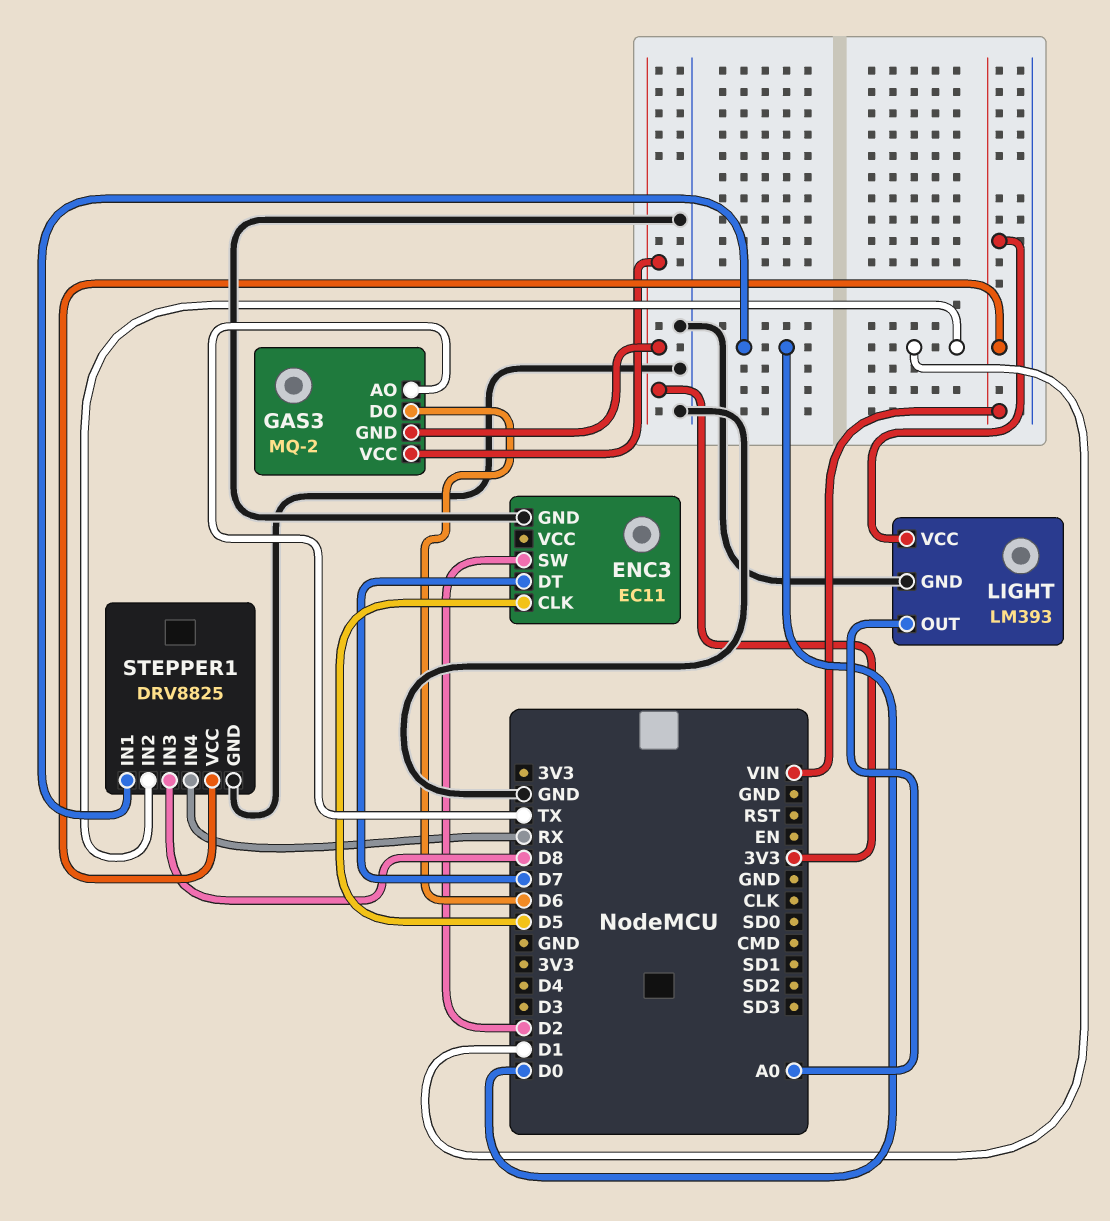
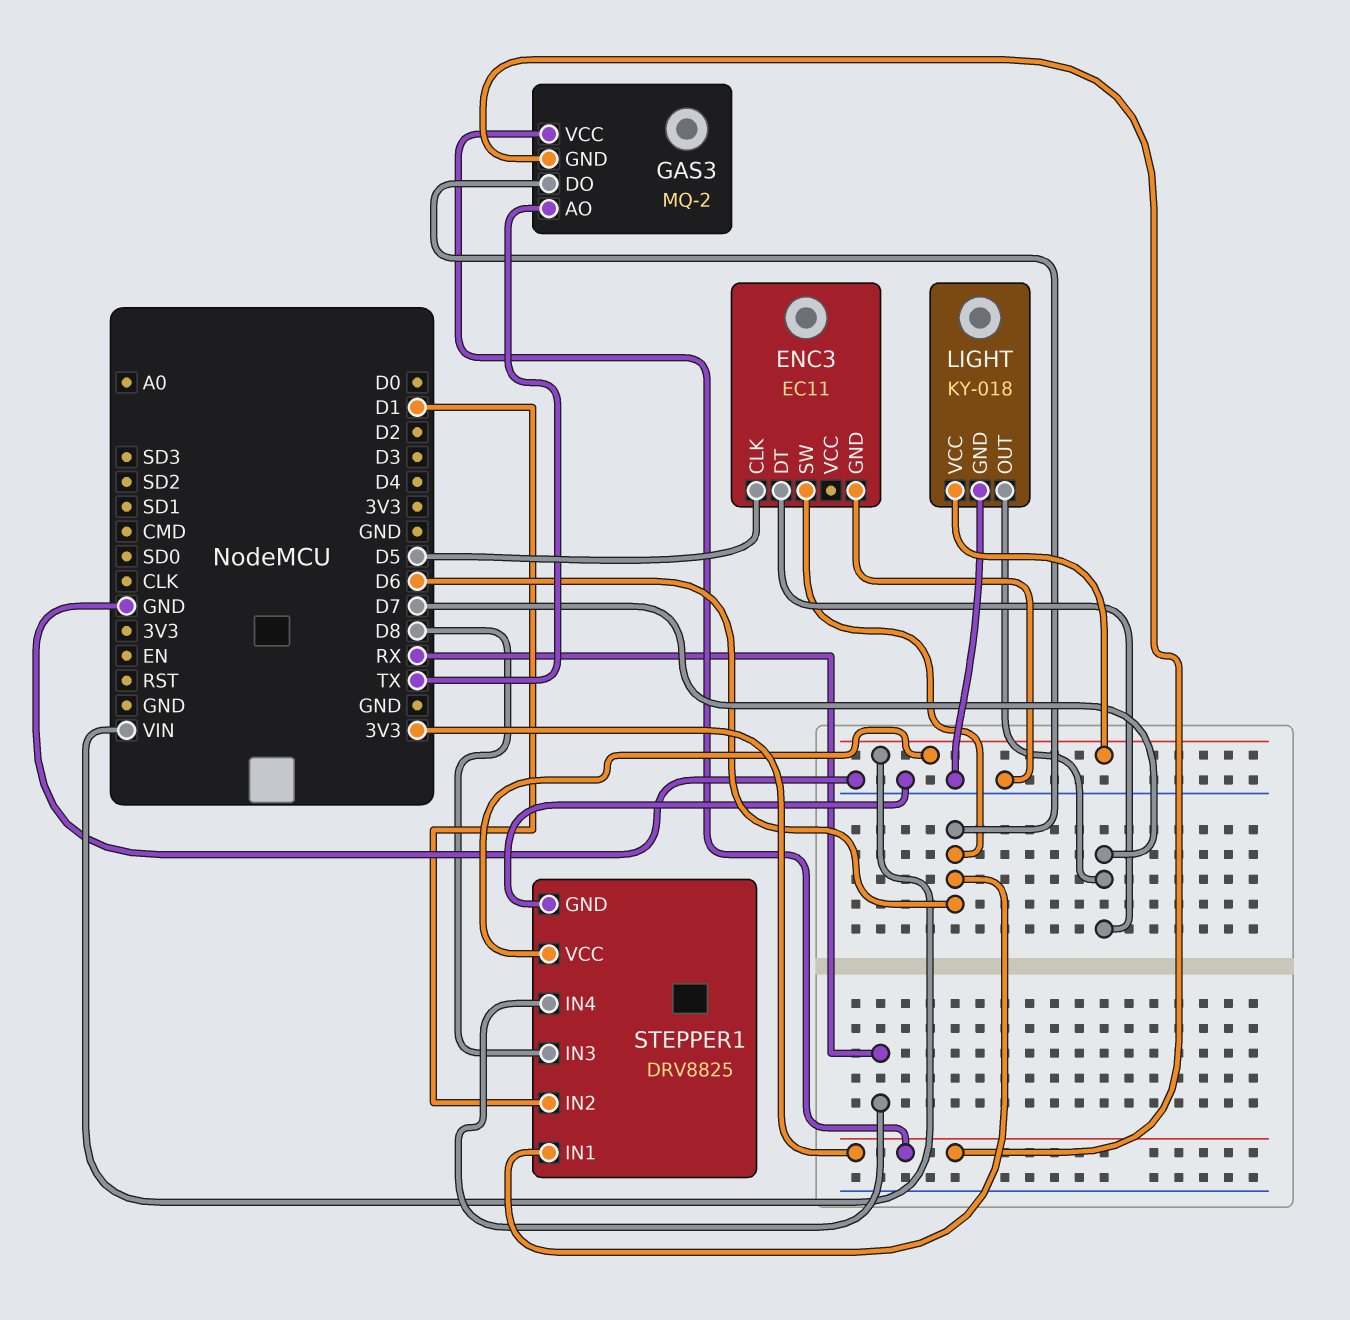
ENC3 pin SW: D2 -> D6
LIGHT: LM393 -> KY-018
LIGHT pin OUT: A0 -> D7
STEPPER1 pin IN1: D0 -> D6

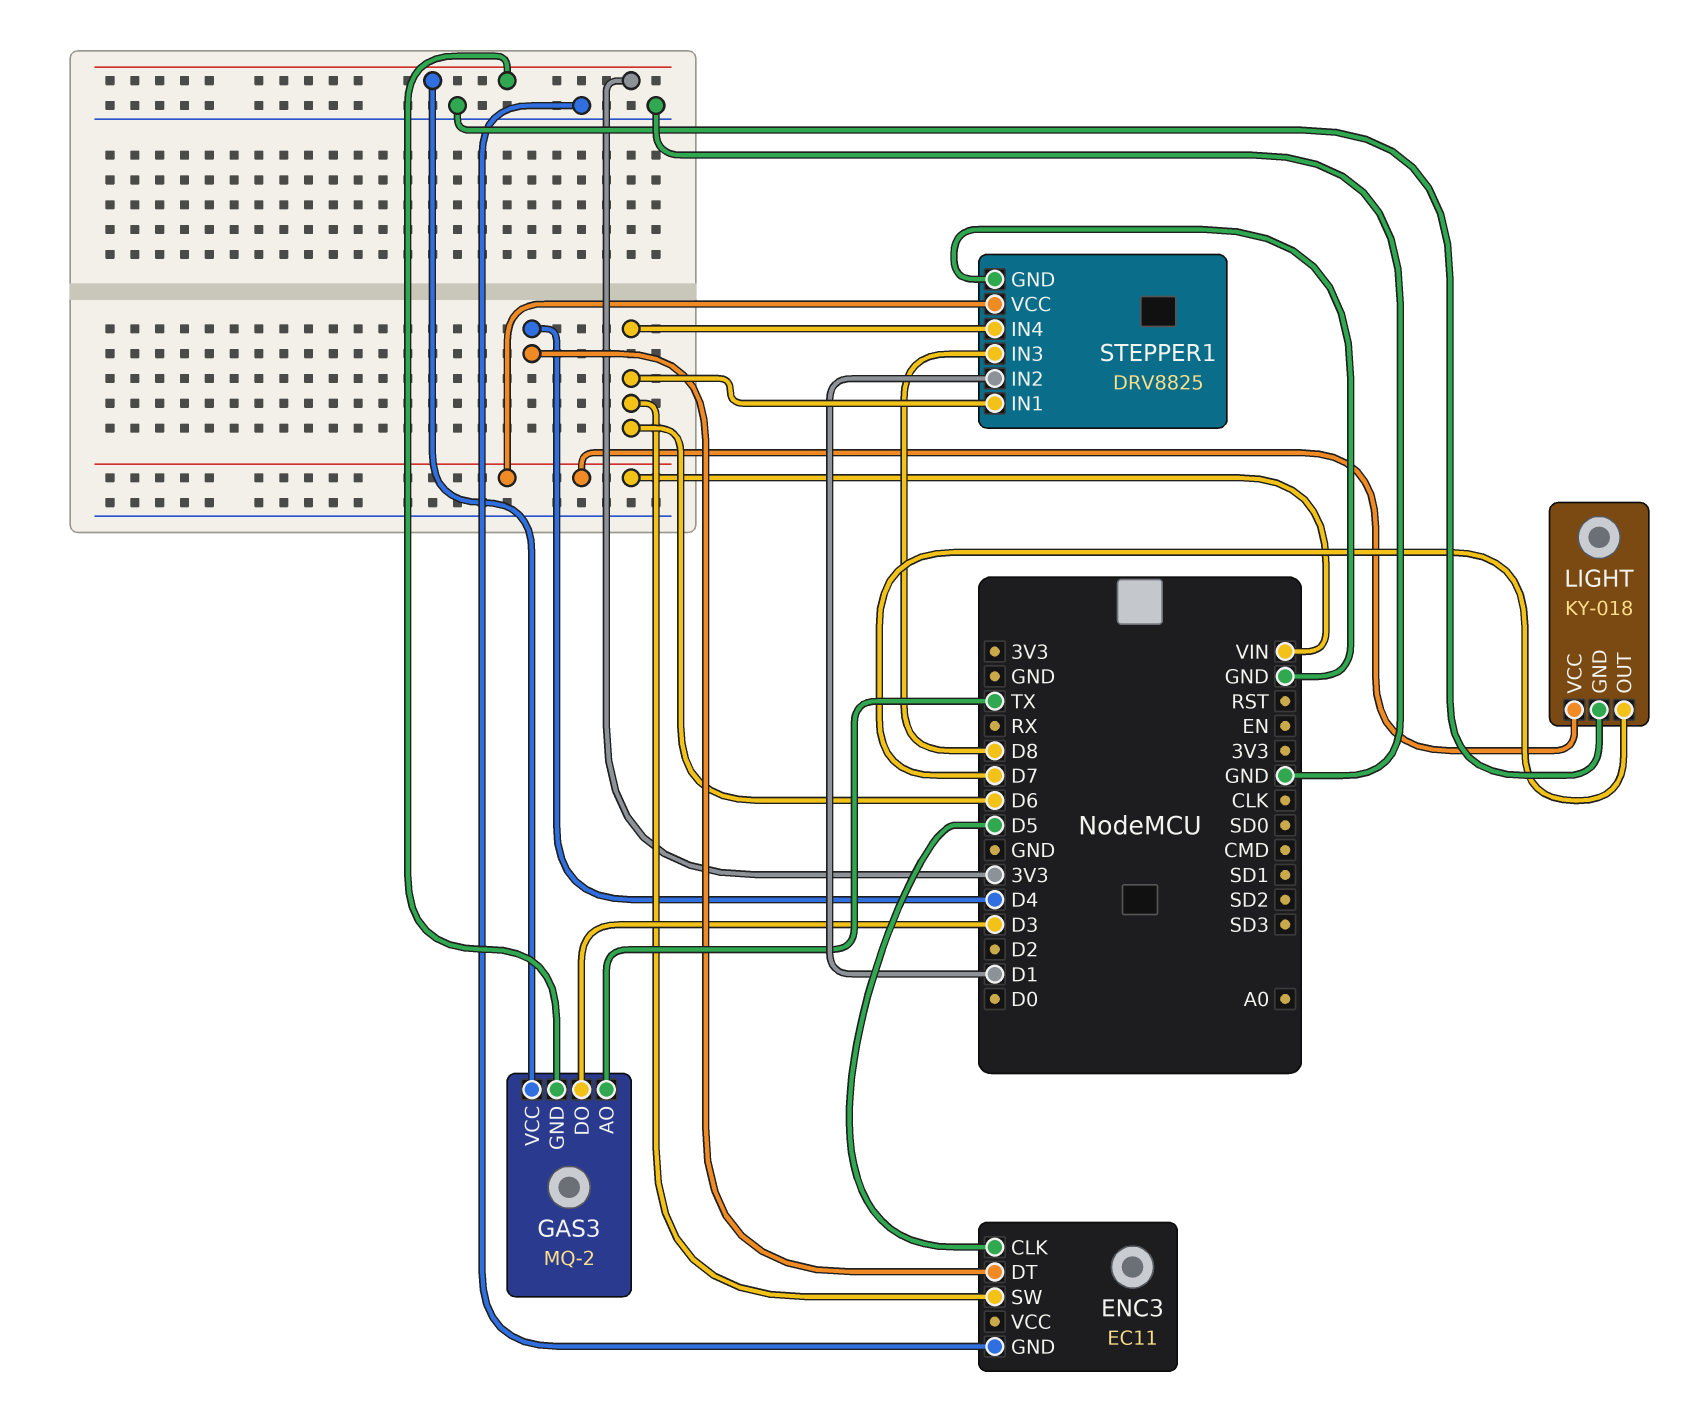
ENC3 pin DT: D7 -> D4
GAS3 pin DO: D6 -> D3
STEPPER1 pin IN4: RX -> D6

